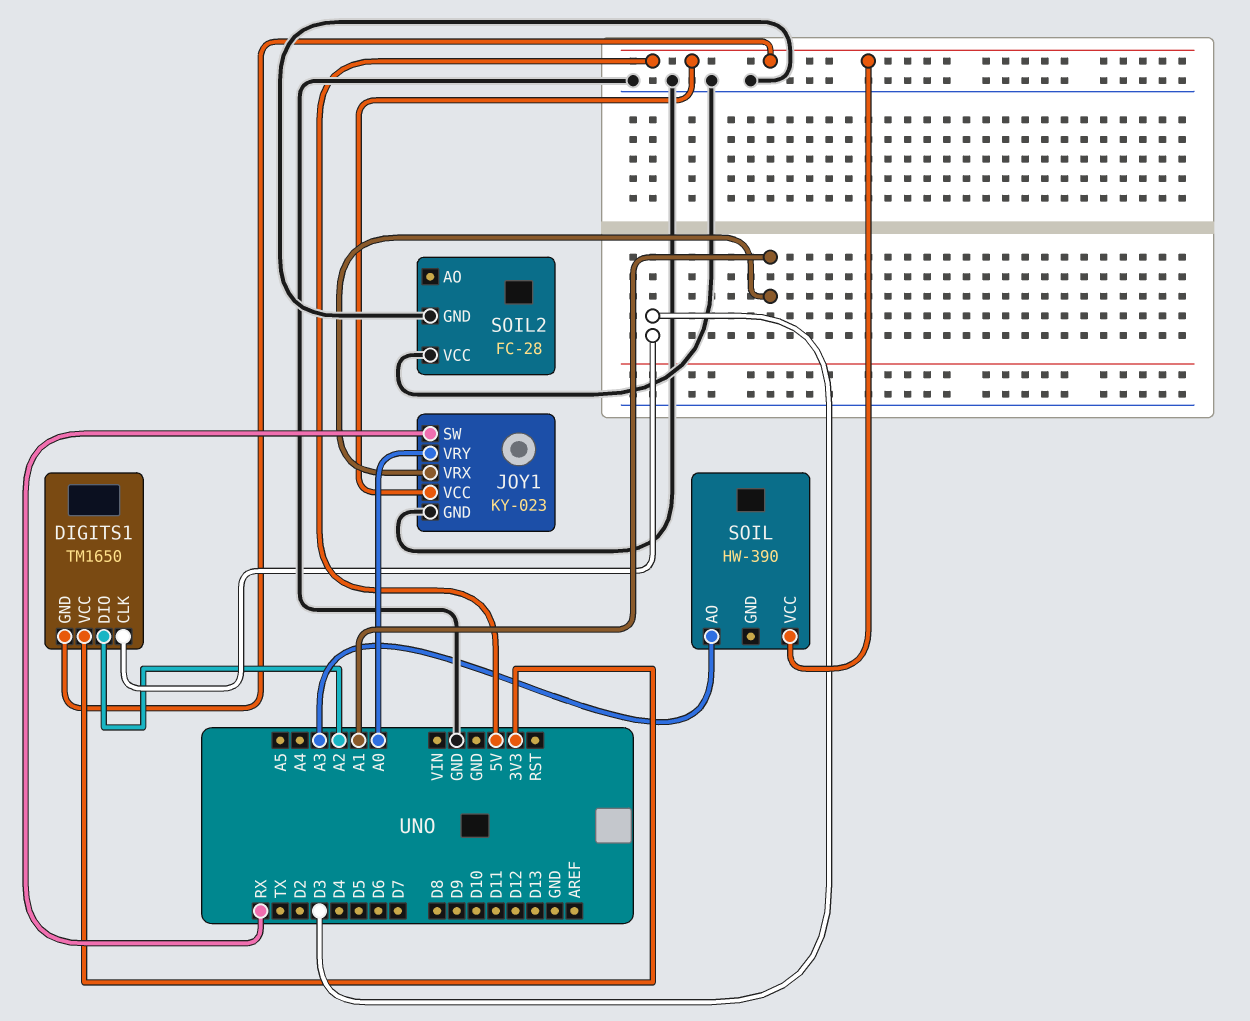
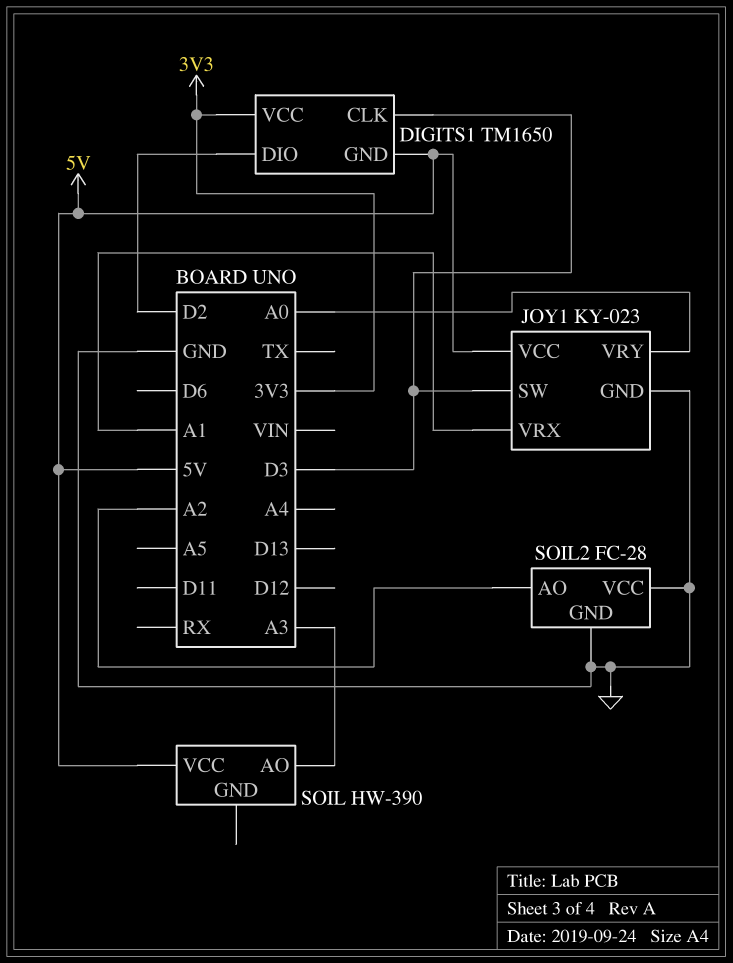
DIGITS1 pin DIO: A2 -> D2
JOY1 pin SW: RX -> D3
SOIL2 pin AO: none -> A2

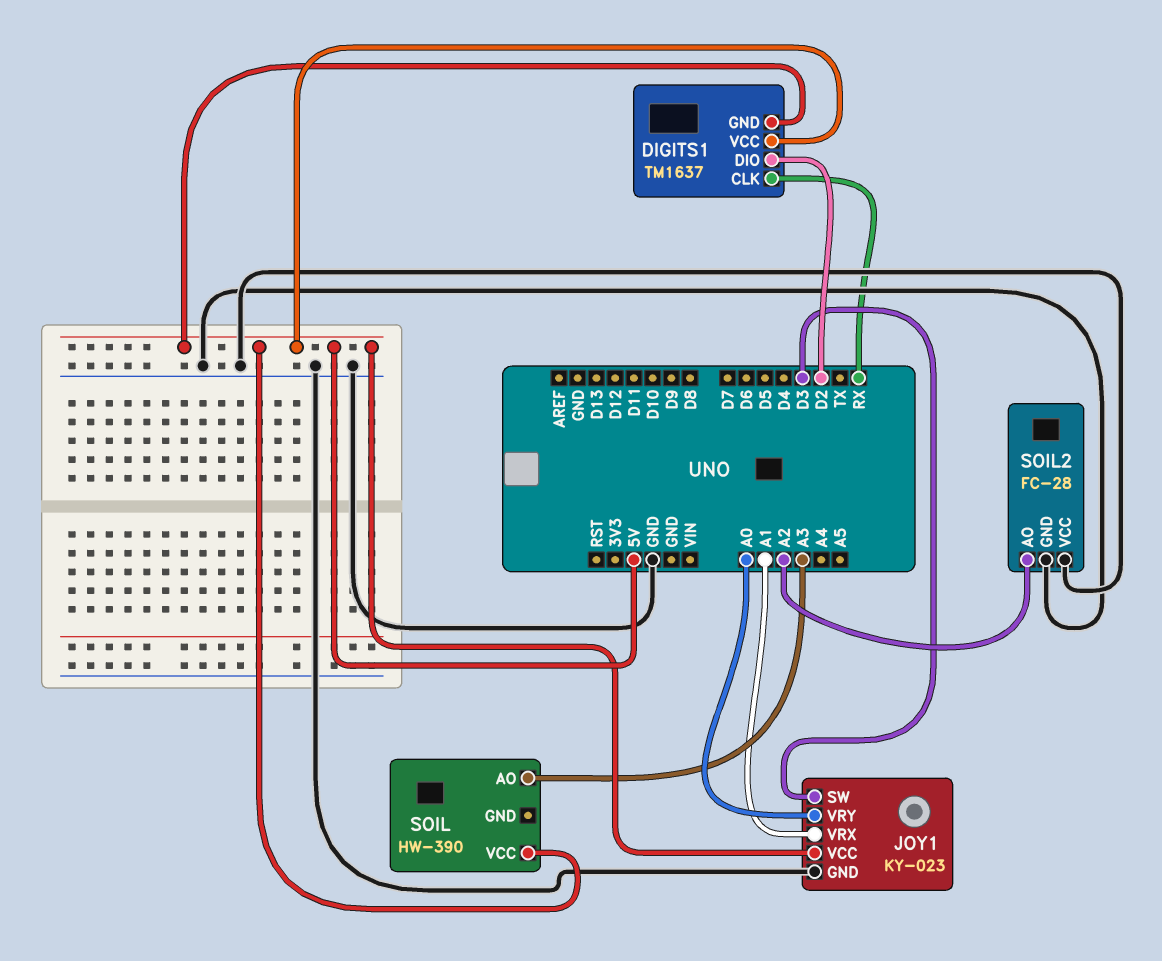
DIGITS1: TM1650 -> TM1637
DIGITS1 pin CLK: D3 -> RX
DIGITS1 pin VCC: 3V3 -> 5V

